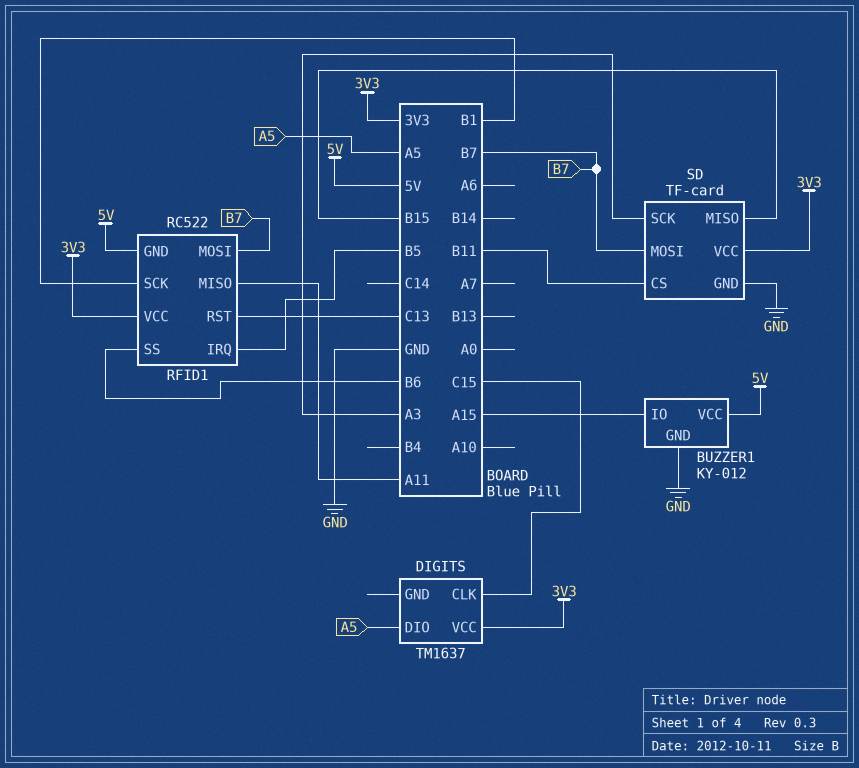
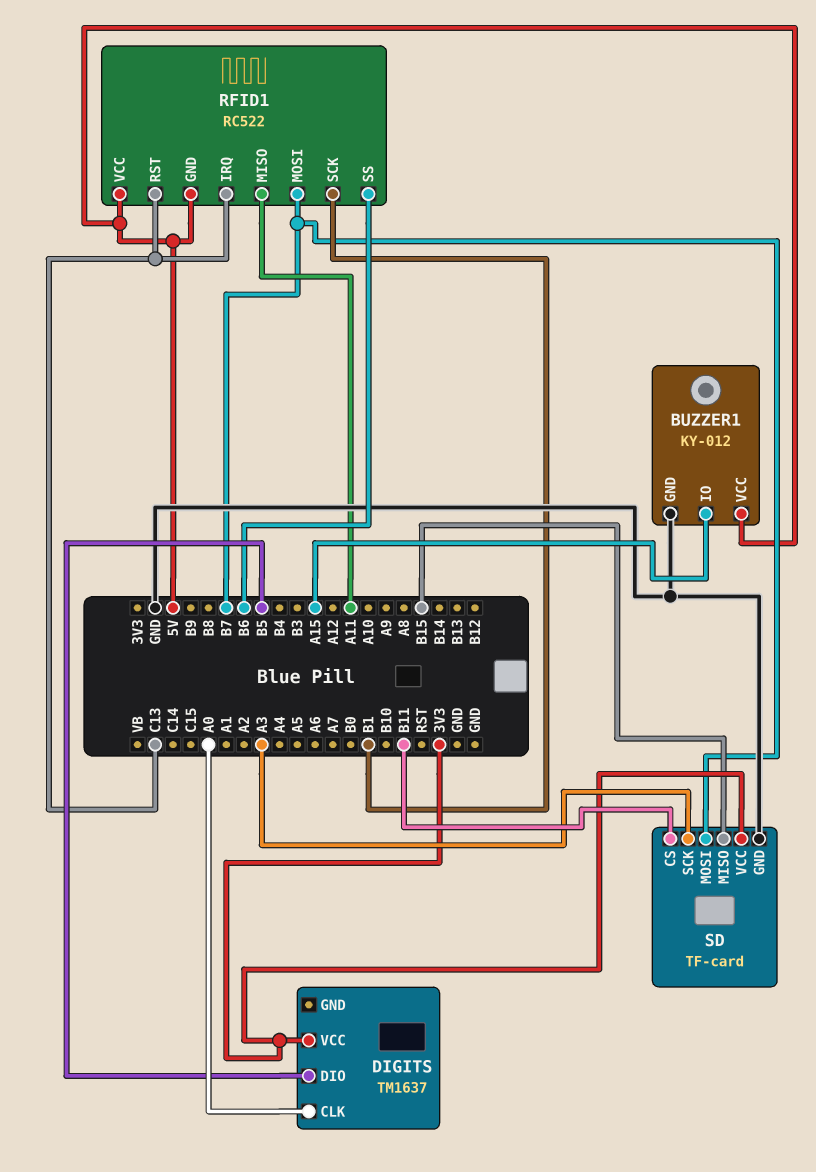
DIGITS pin CLK: C15 -> A0
DIGITS pin DIO: A5 -> B5
RFID1 pin IRQ: B5 -> C13
RFID1 pin VCC: 3V3 -> 5V

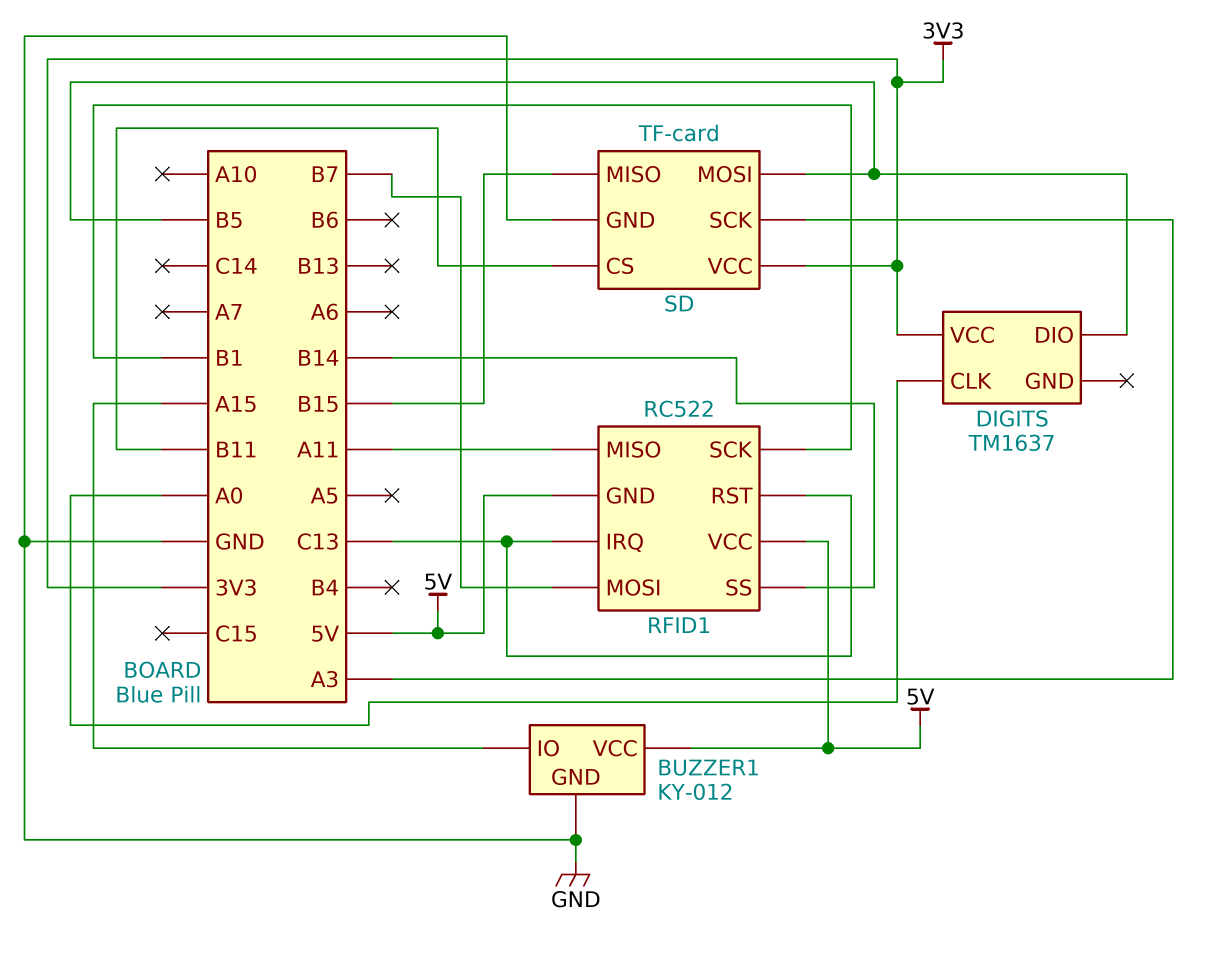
RFID1 pin SS: B6 -> B14
SD pin MOSI: B7 -> B5

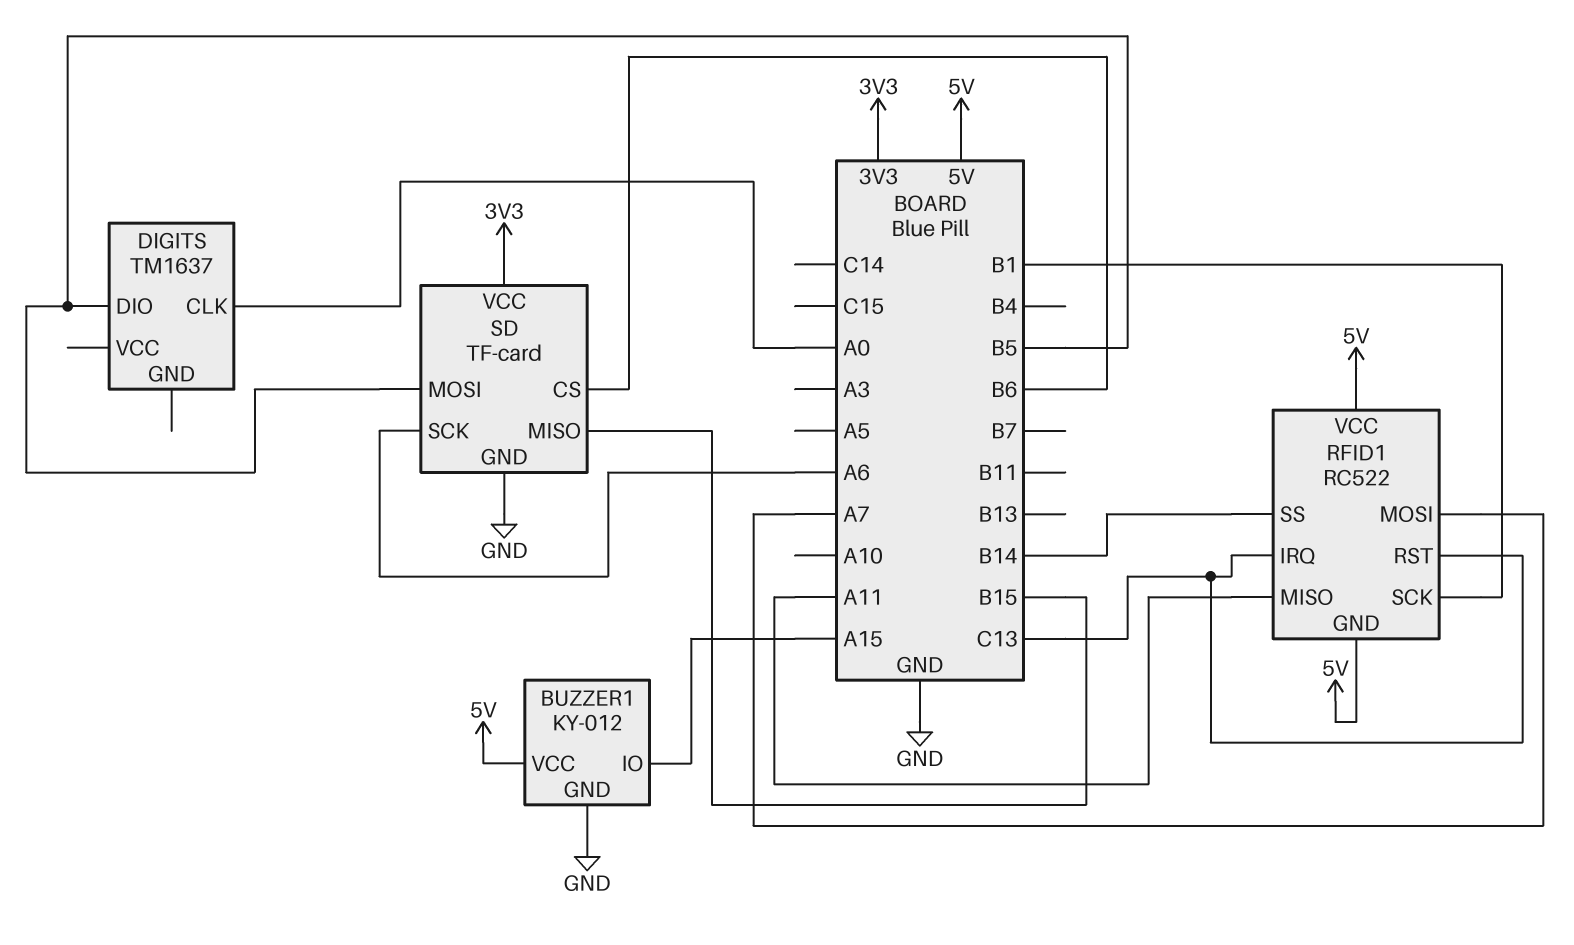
DIGITS pin VCC: 3V3 -> none
RFID1 pin MOSI: B7 -> A7
SD pin CS: B11 -> B6
SD pin SCK: A3 -> A6

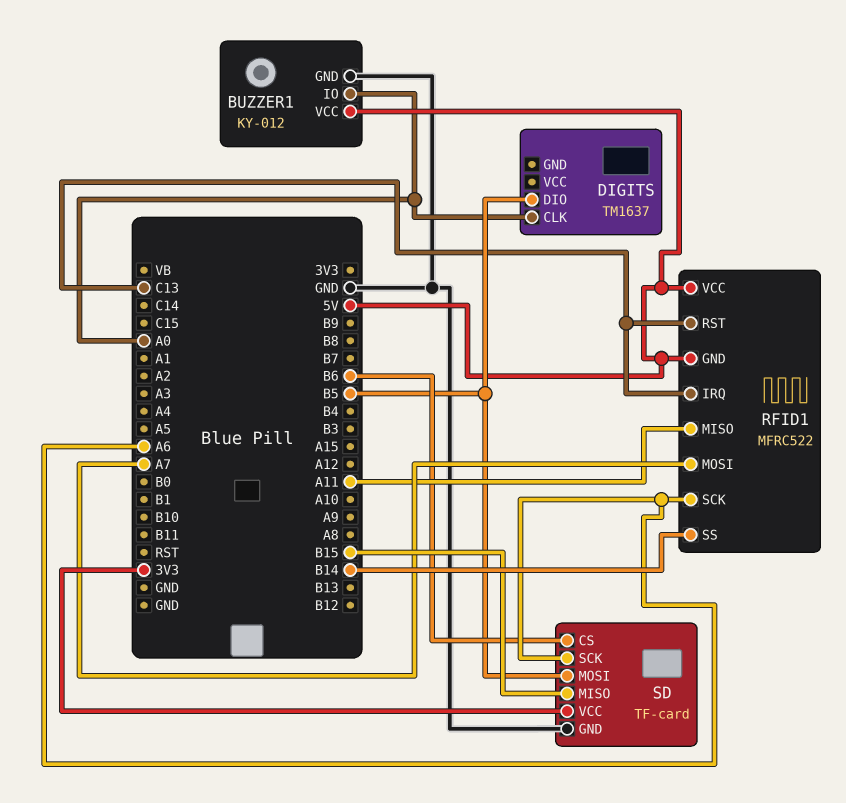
BUZZER1 pin IO: A15 -> A0
RFID1: RC522 -> MFRC522
RFID1 pin SCK: B1 -> A6

